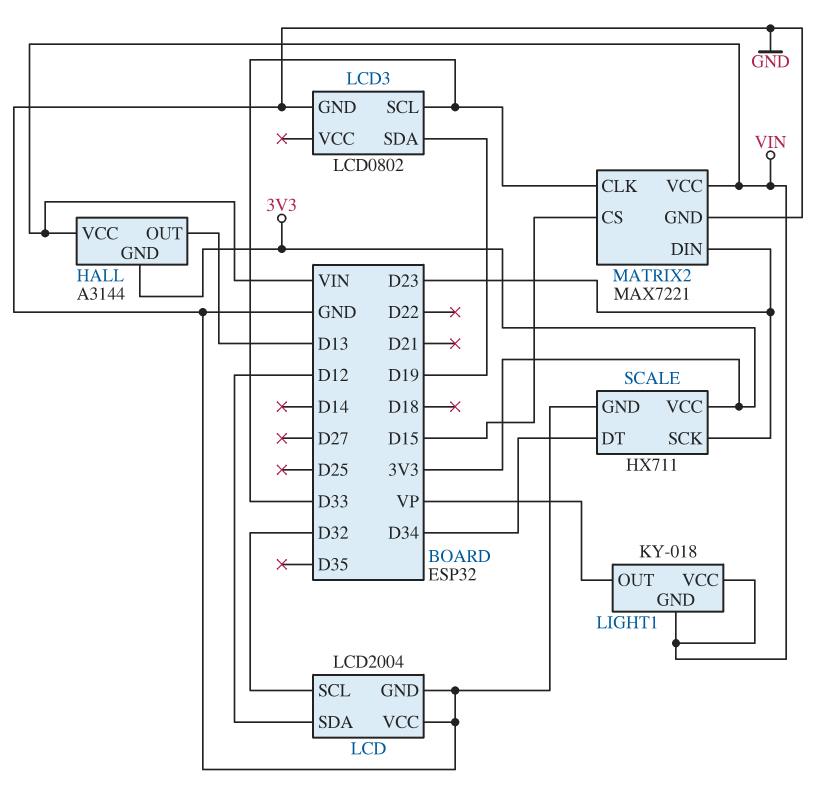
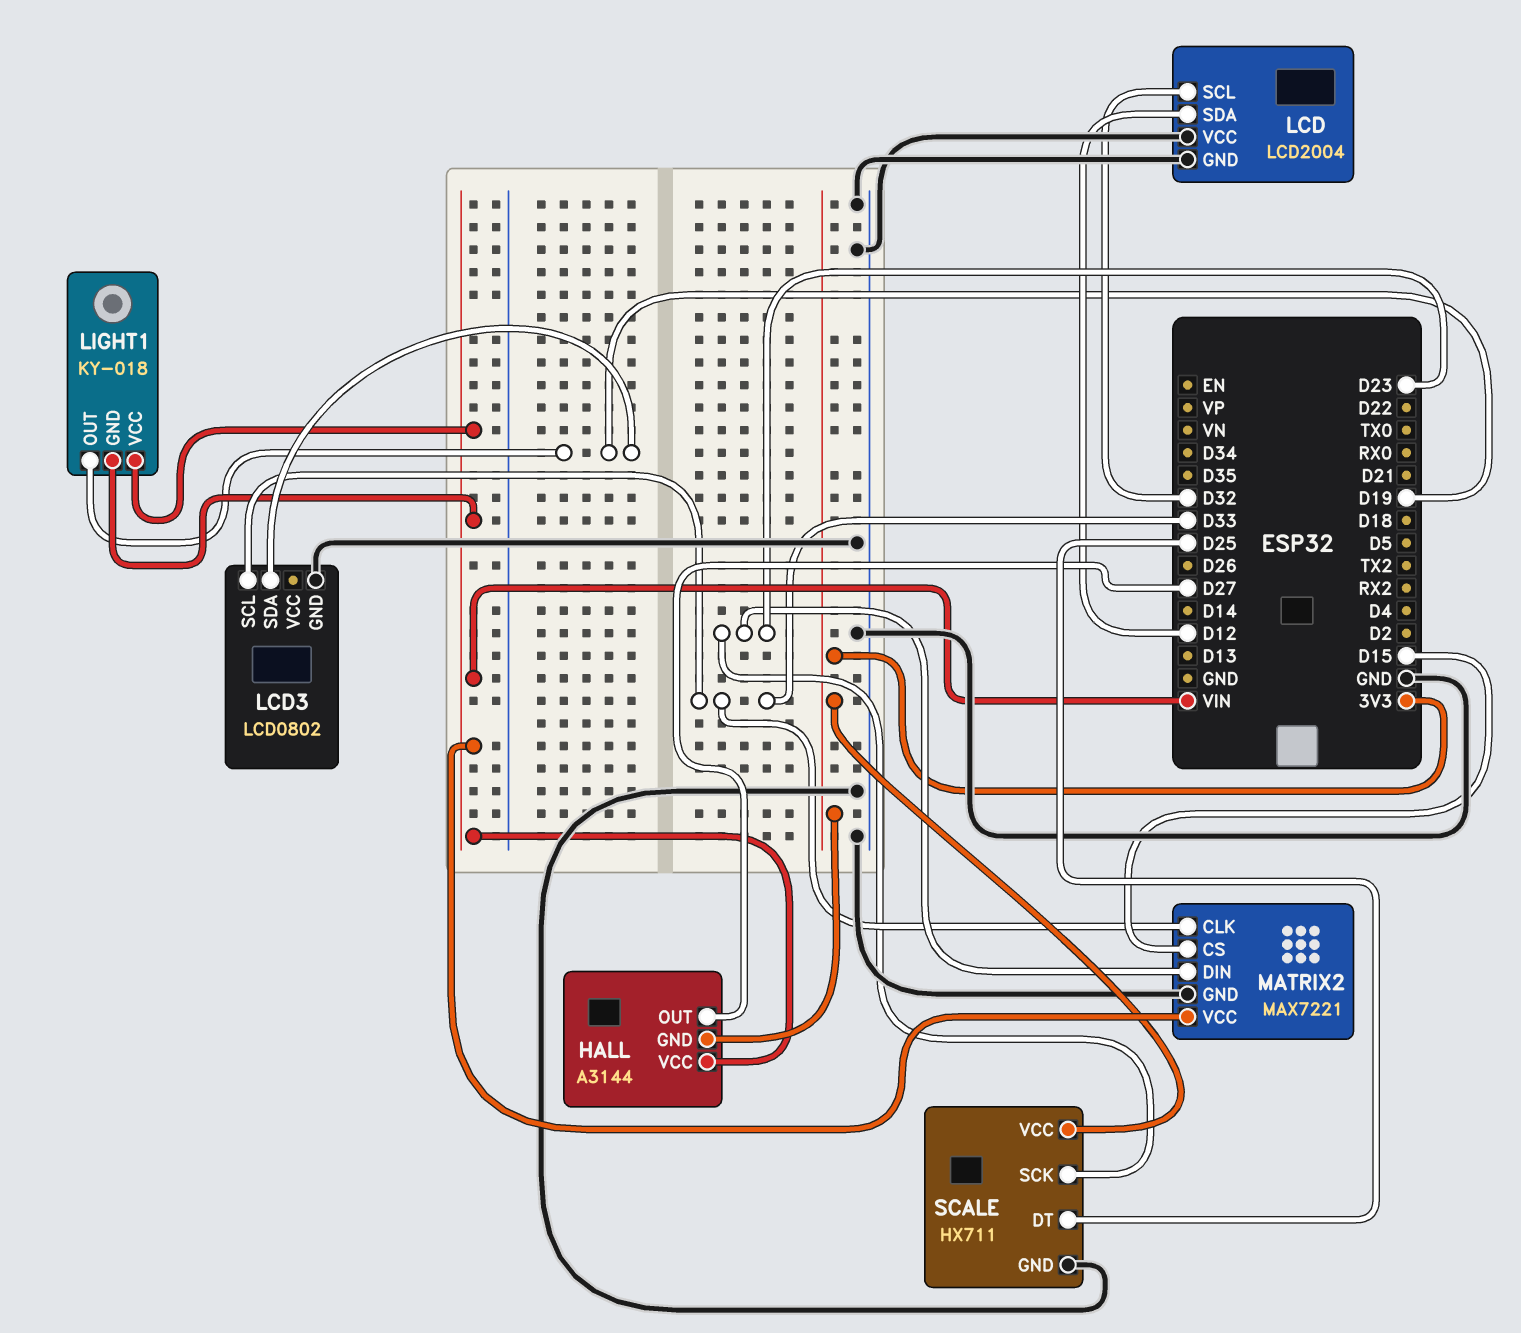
HALL pin OUT: D13 -> D27
LIGHT1 pin OUT: VP -> D19
SCALE pin DT: D34 -> D25

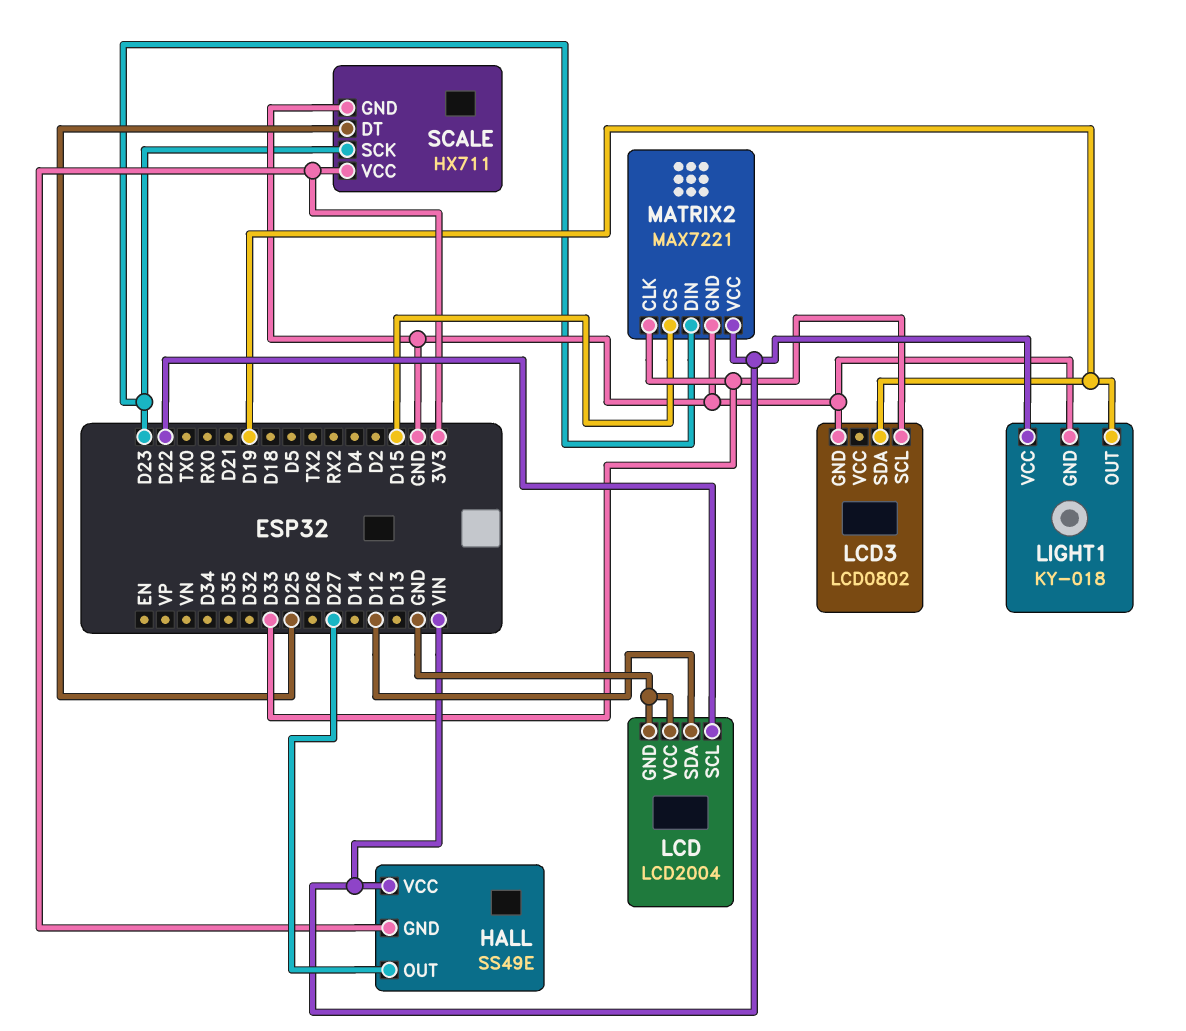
HALL: A3144 -> SS49E
LCD pin SCL: D32 -> D22
LIGHT1 pin GND: VIN -> GND

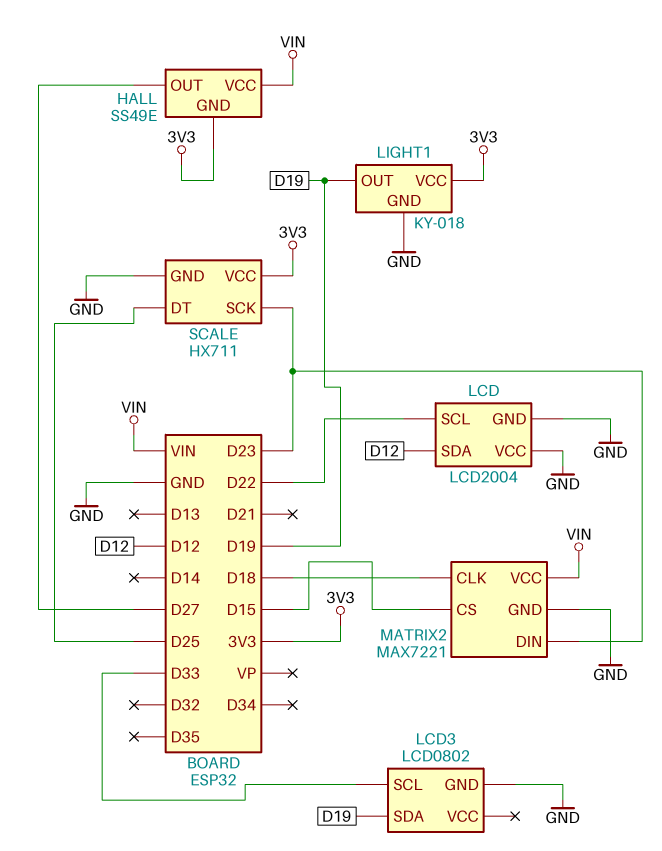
LIGHT1 pin VCC: VIN -> 3V3
MATRIX2 pin CLK: D33 -> D18

